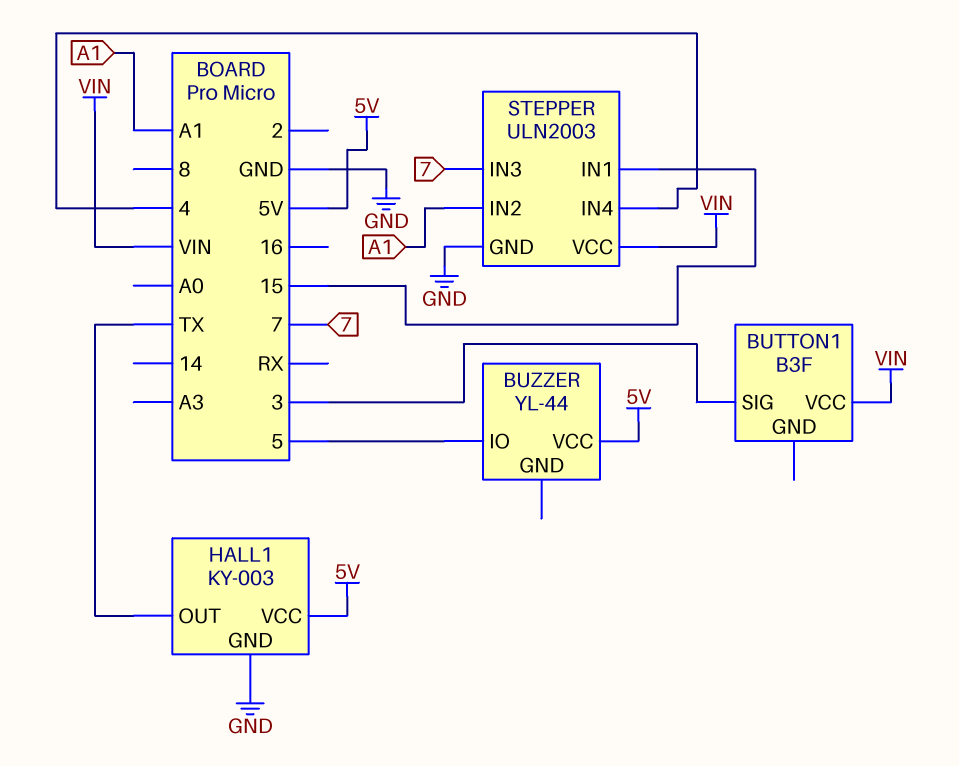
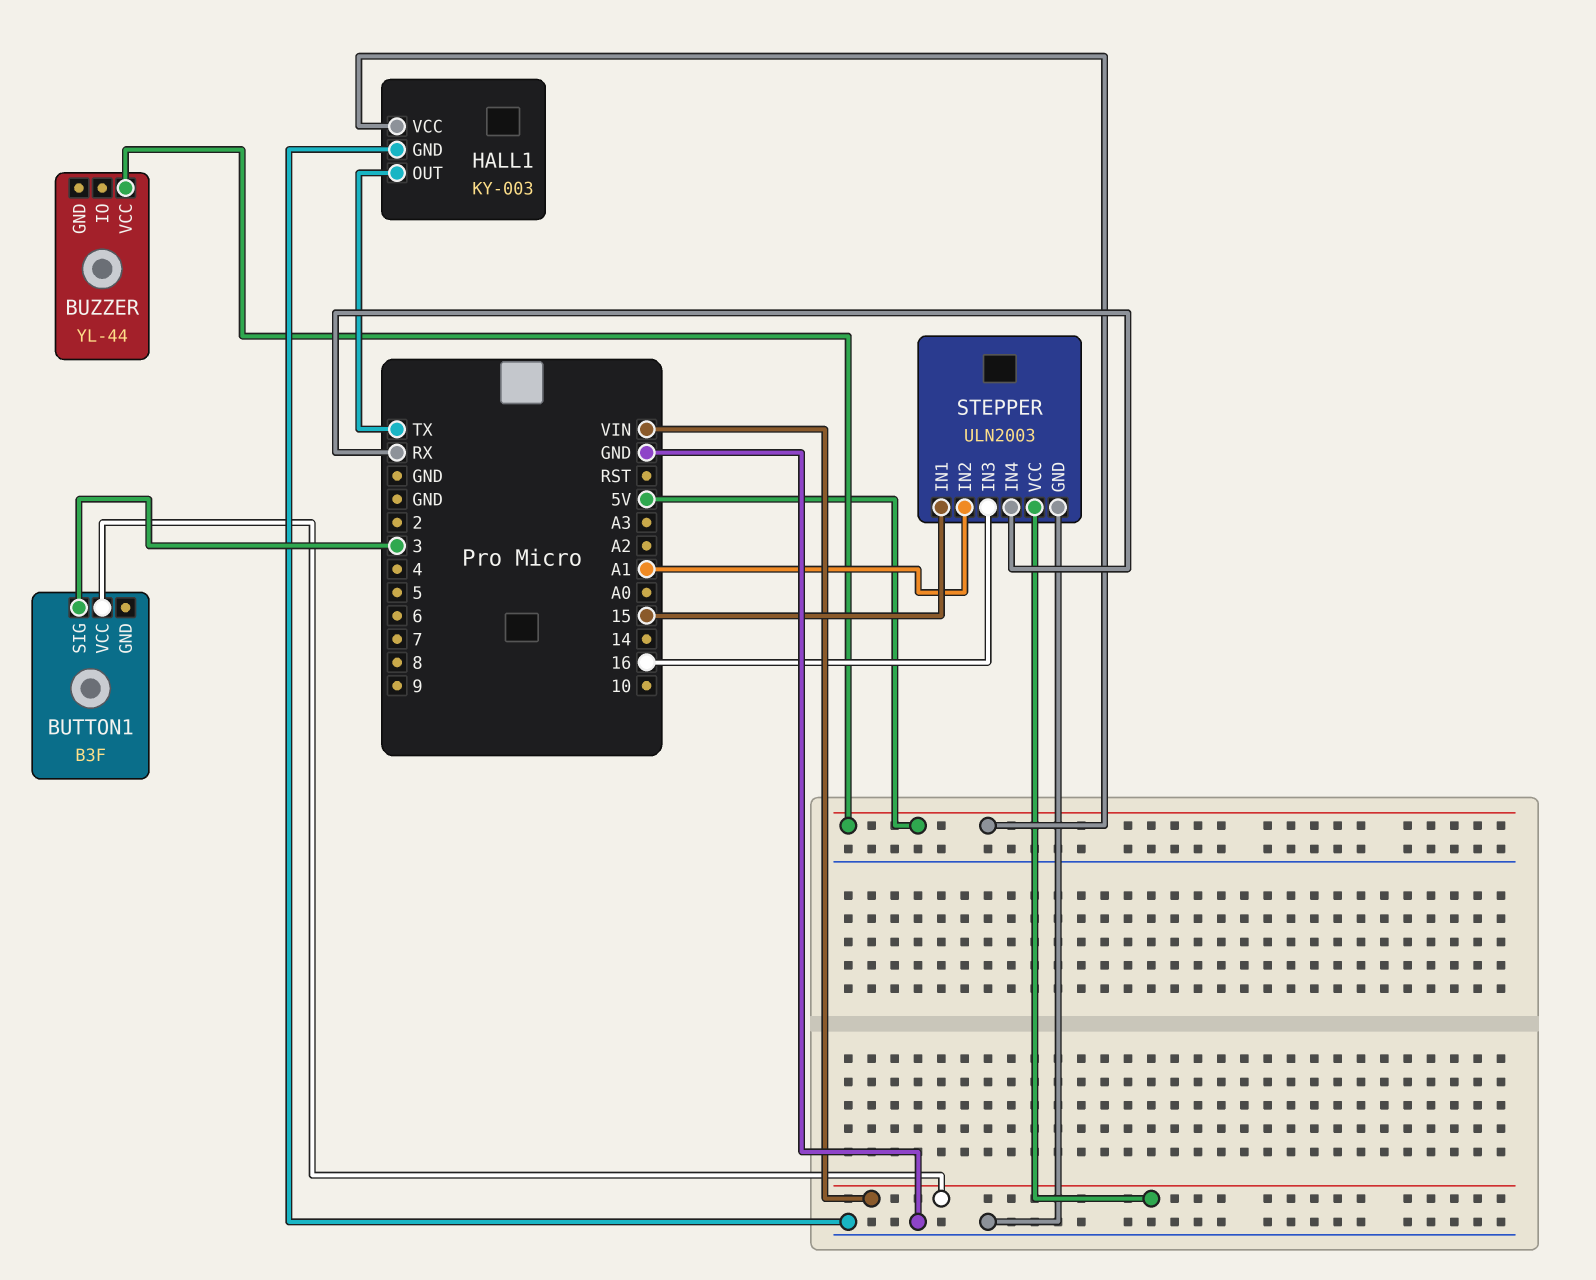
BUZZER pin IO: 5 -> none
STEPPER pin IN3: 7 -> 16
STEPPER pin IN4: 4 -> RX

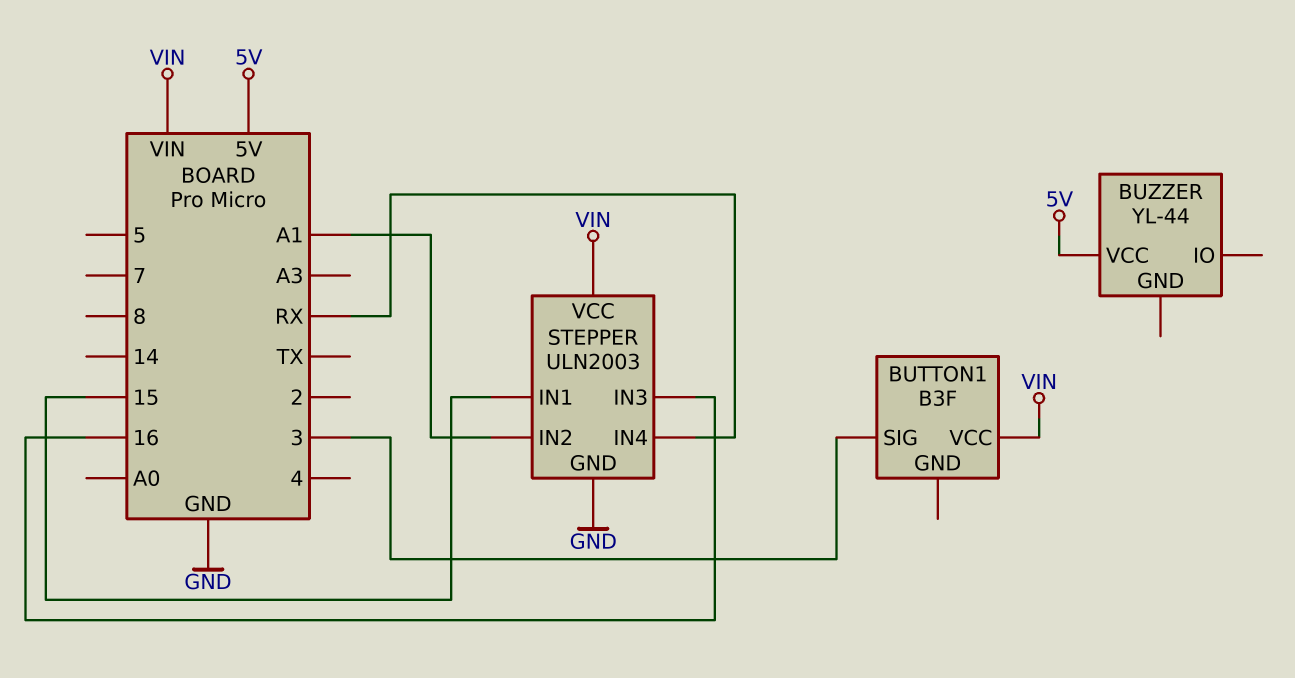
HALL1: KY-003 -> none
HALL1 pin GND: GND -> none
HALL1 pin OUT: TX -> none
HALL1 pin VCC: 5V -> none

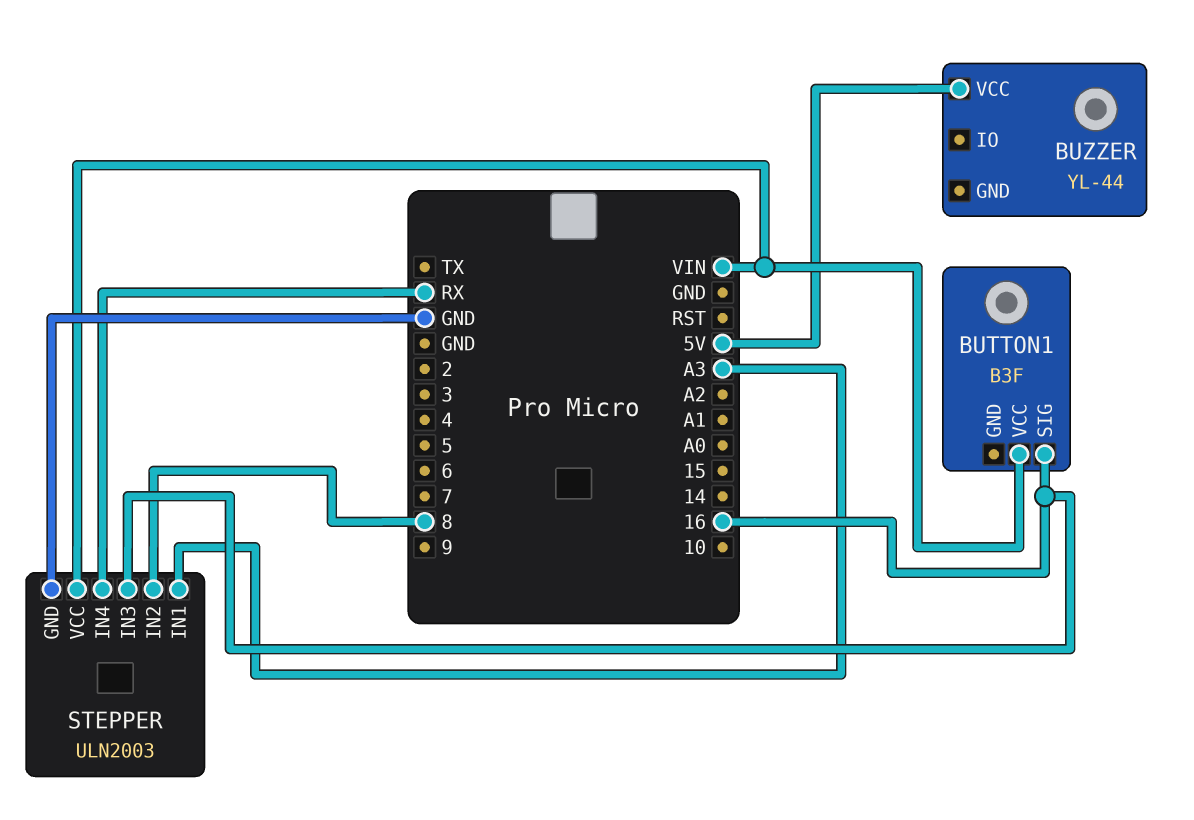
BUTTON1 pin SIG: 3 -> 16
STEPPER pin IN1: 15 -> A3
STEPPER pin IN2: A1 -> 8

